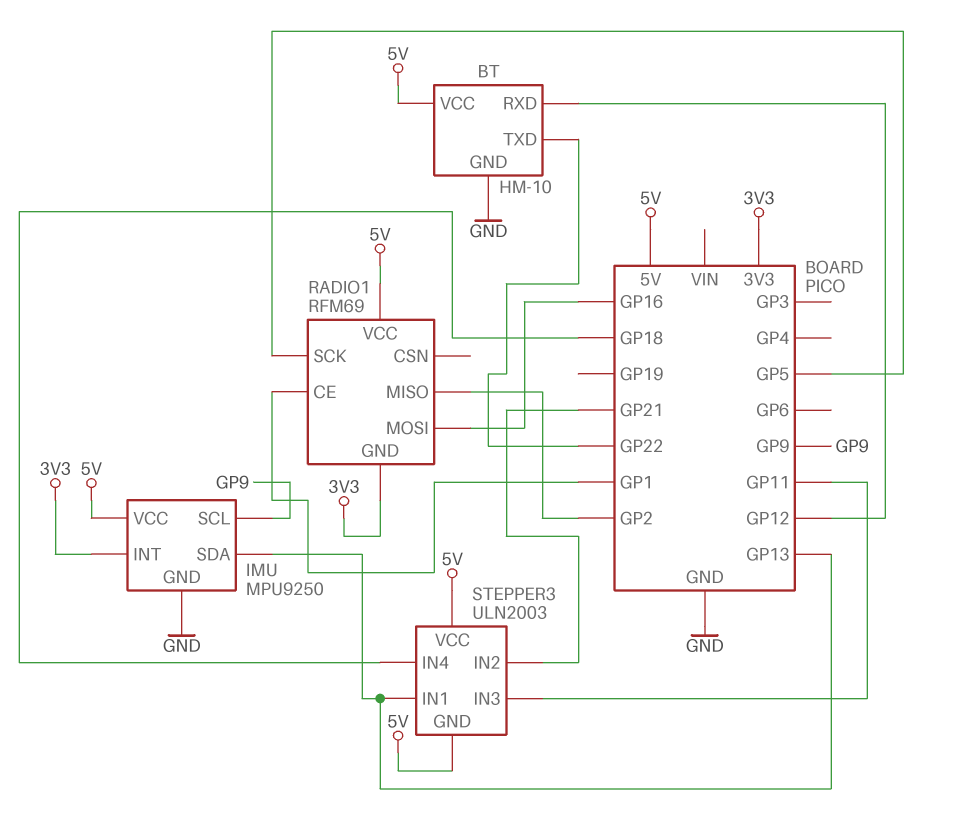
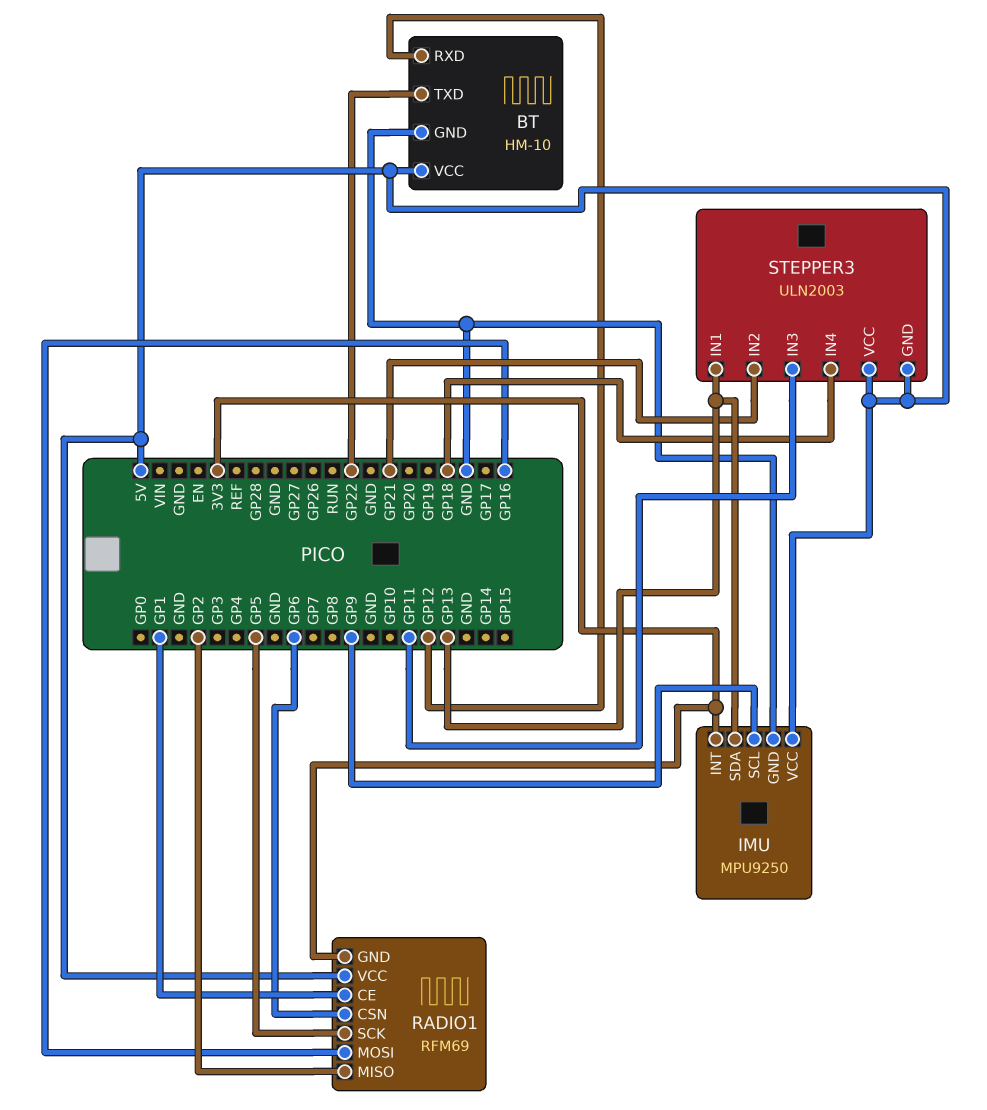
RADIO1 pin CSN: none -> GP6

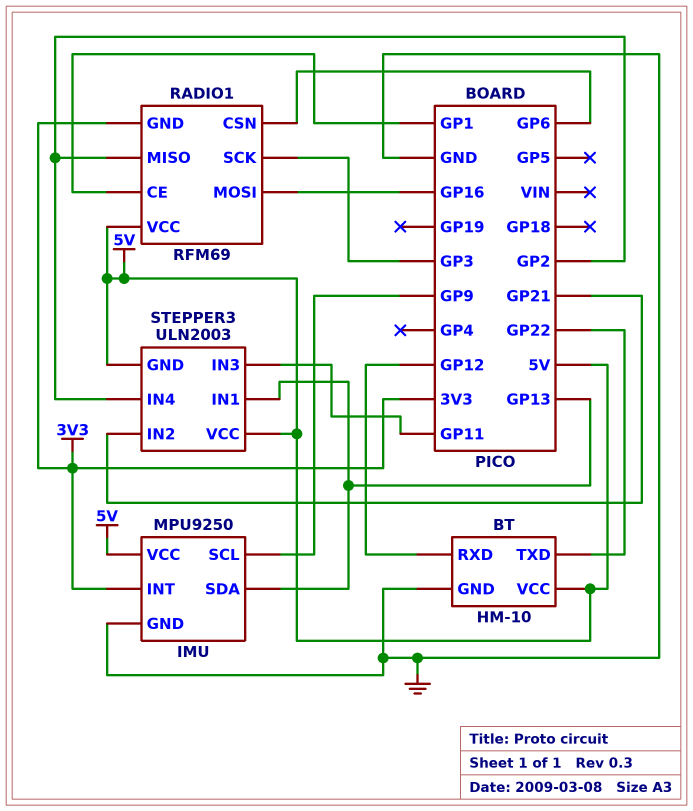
RADIO1 pin SCK: GP5 -> GP3
STEPPER3 pin IN4: GP18 -> GP2

